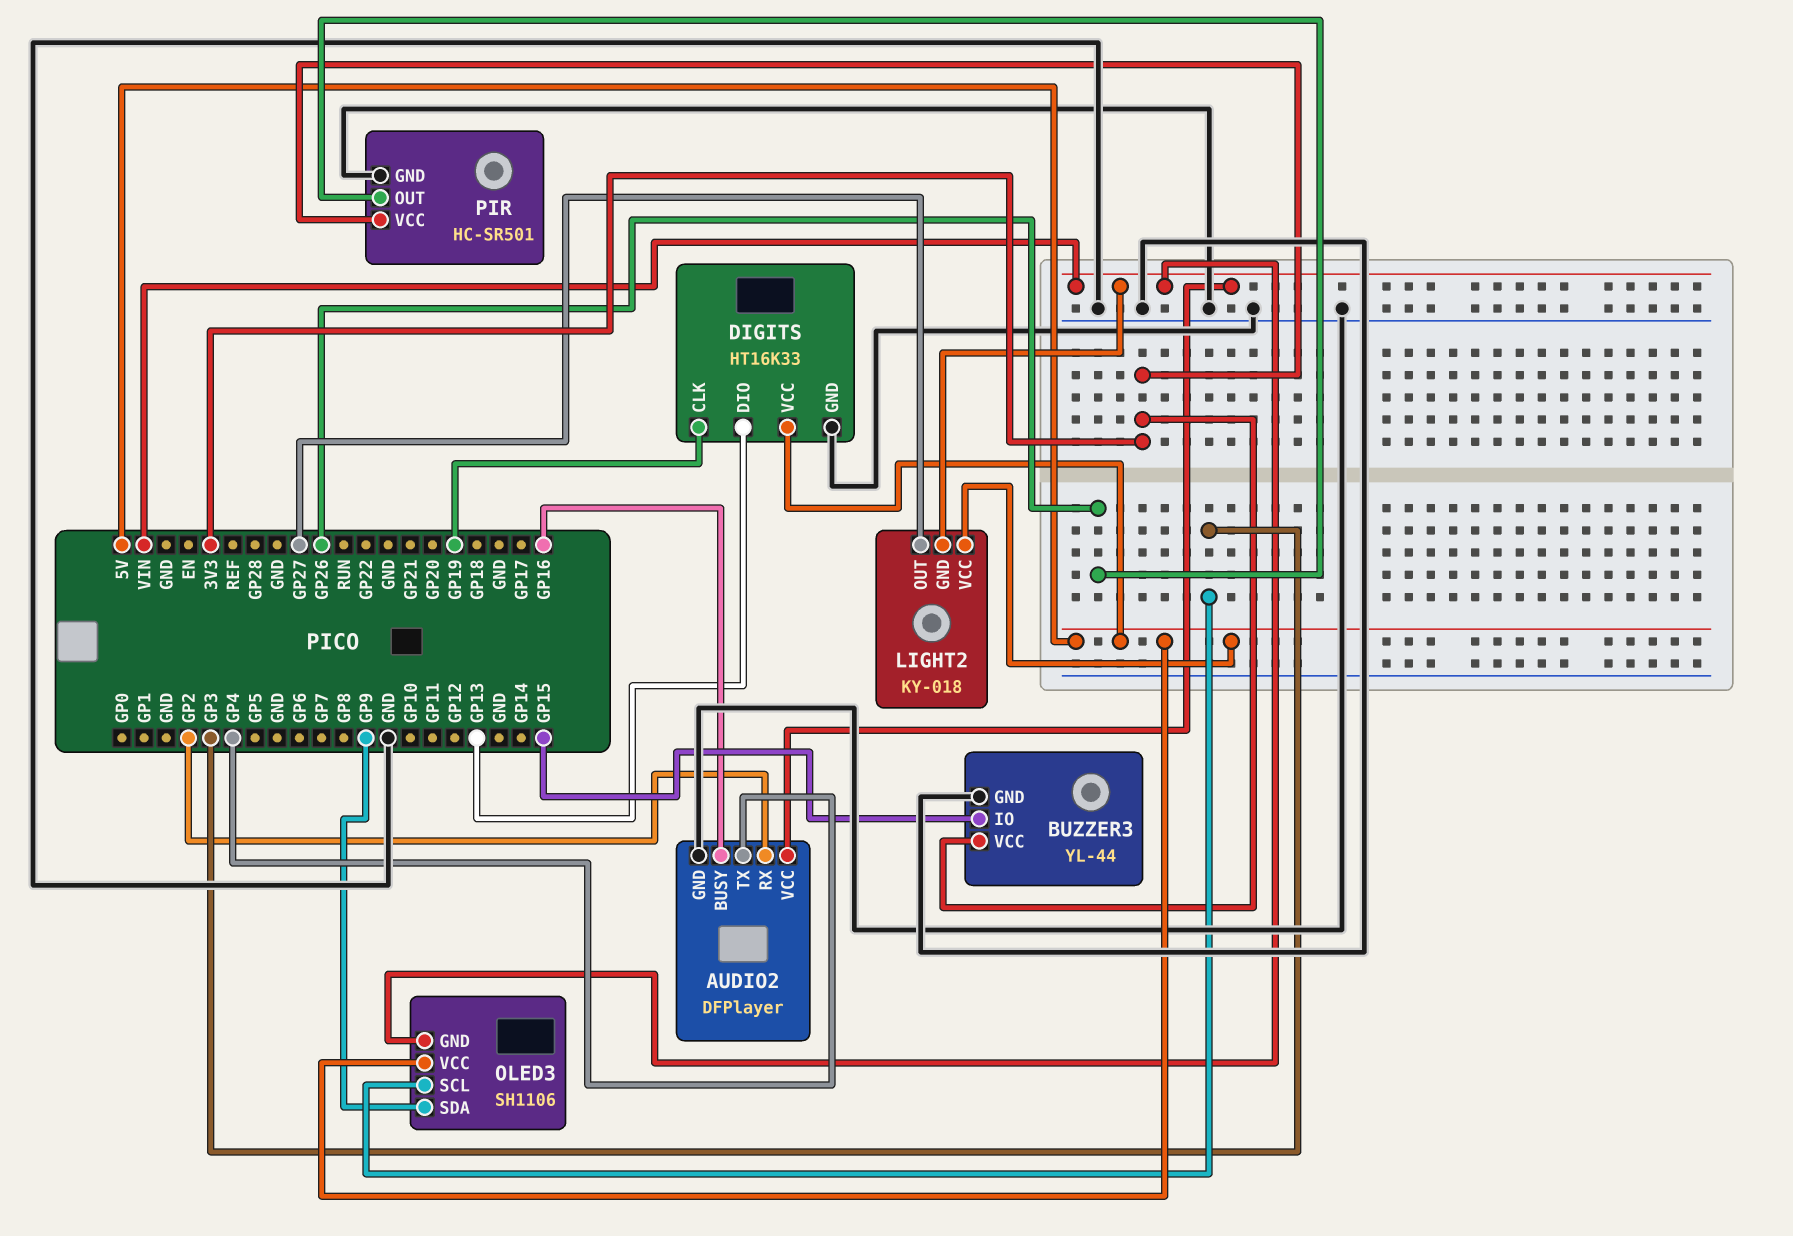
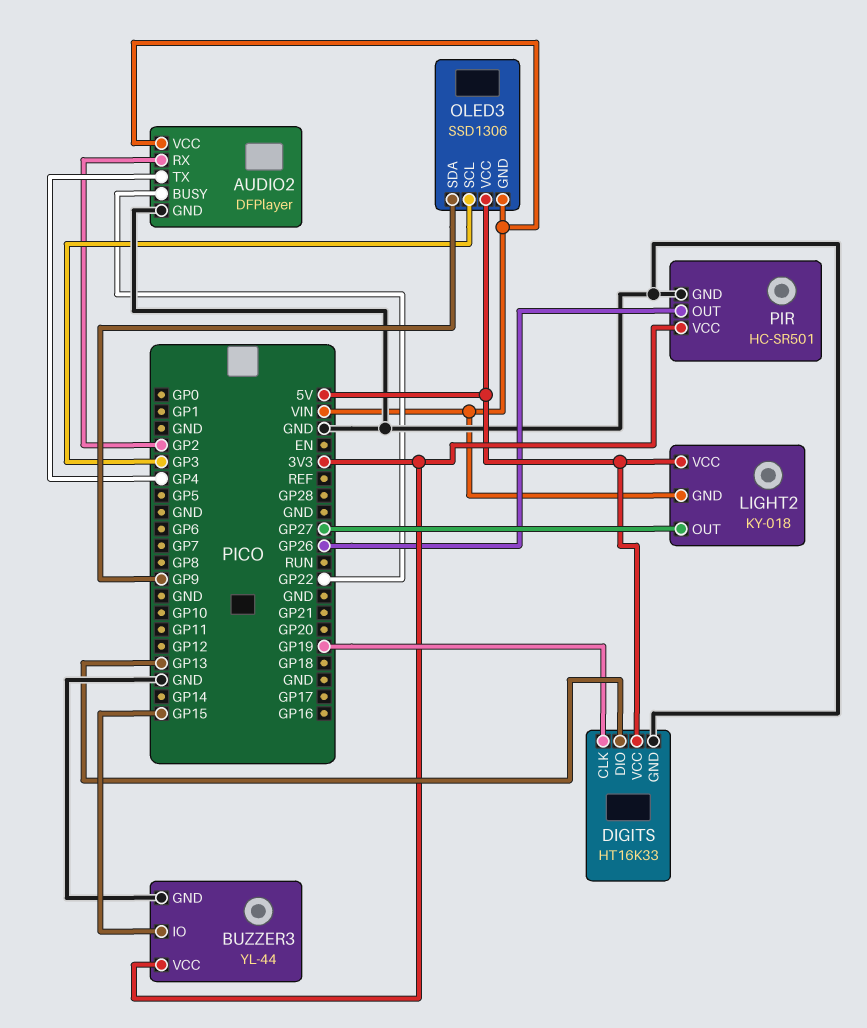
AUDIO2 pin BUSY: GP16 -> GP22
OLED3: SH1106 -> SSD1306

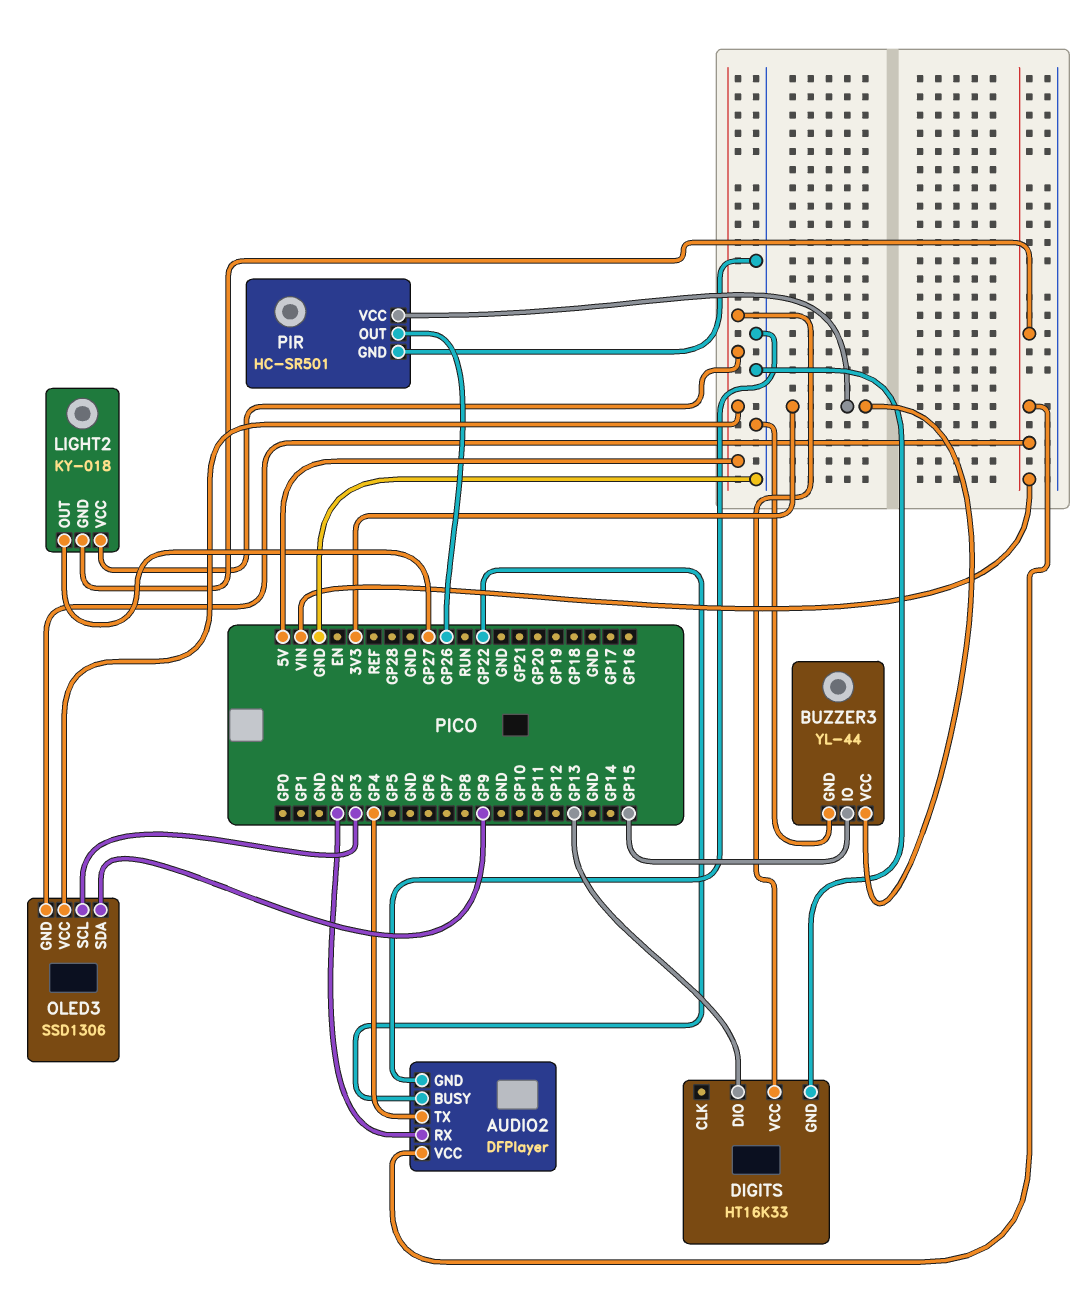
DIGITS pin CLK: GP19 -> none

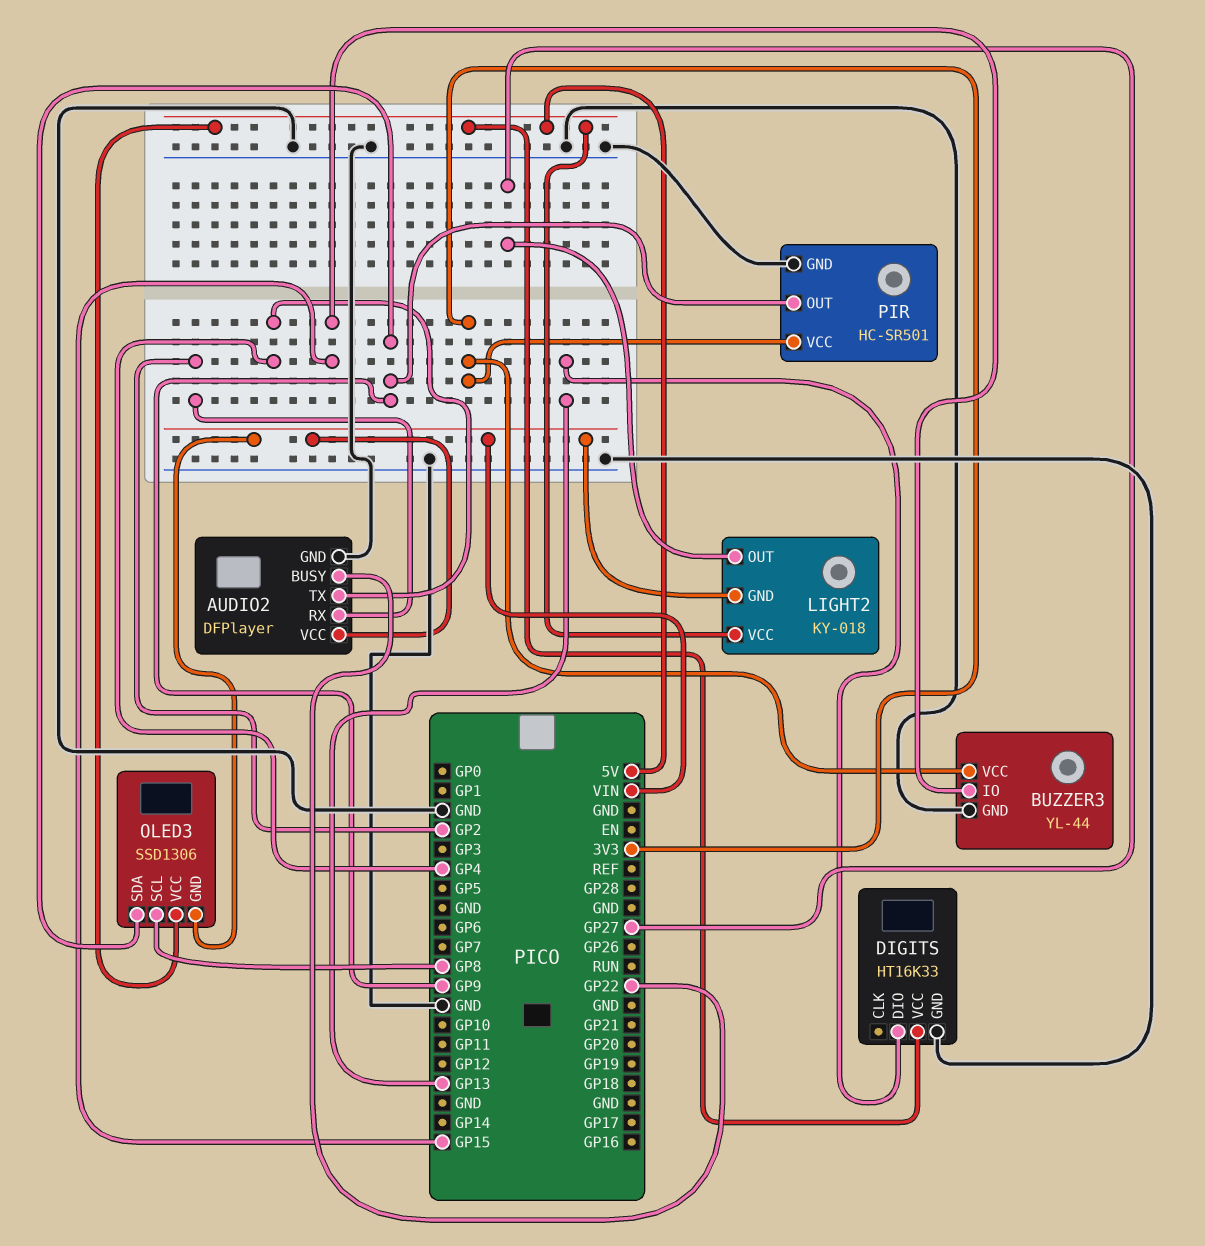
OLED3 pin SCL: GP3 -> GP8
PIR pin OUT: GP26 -> GP9

